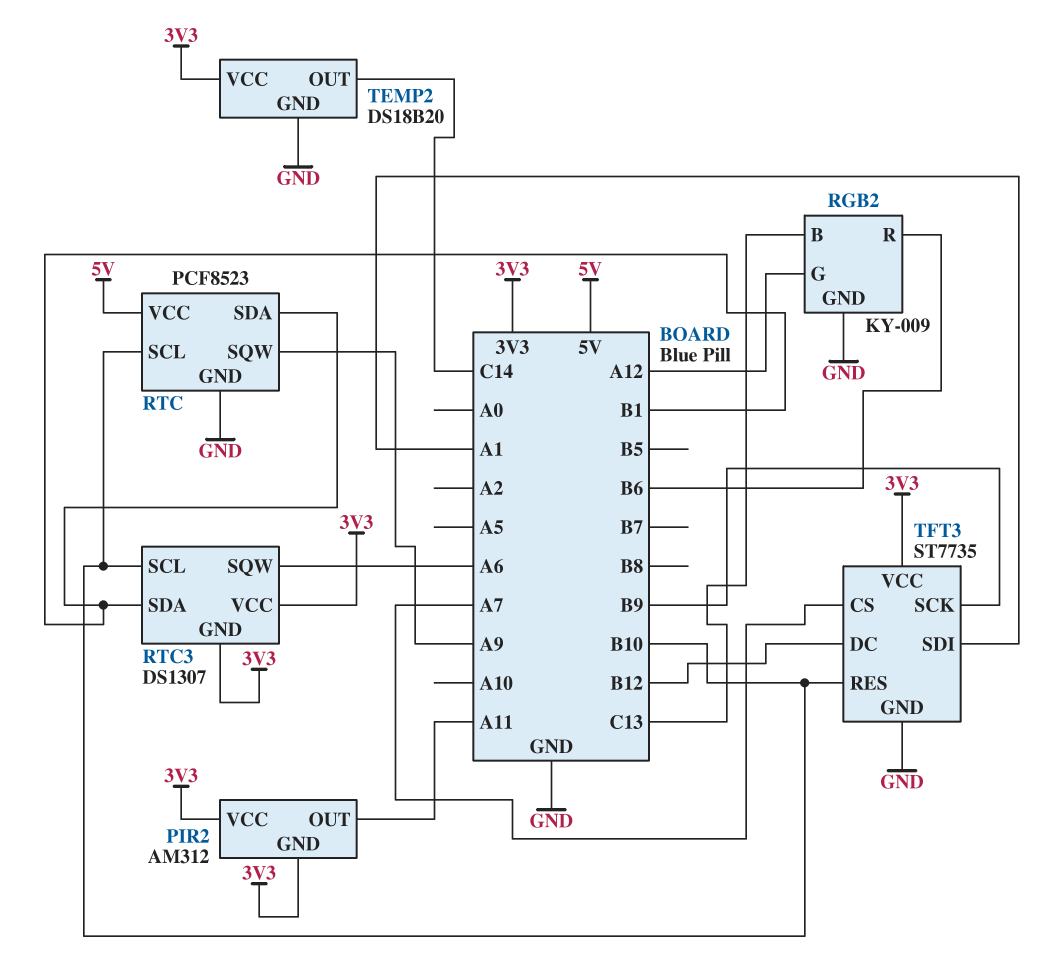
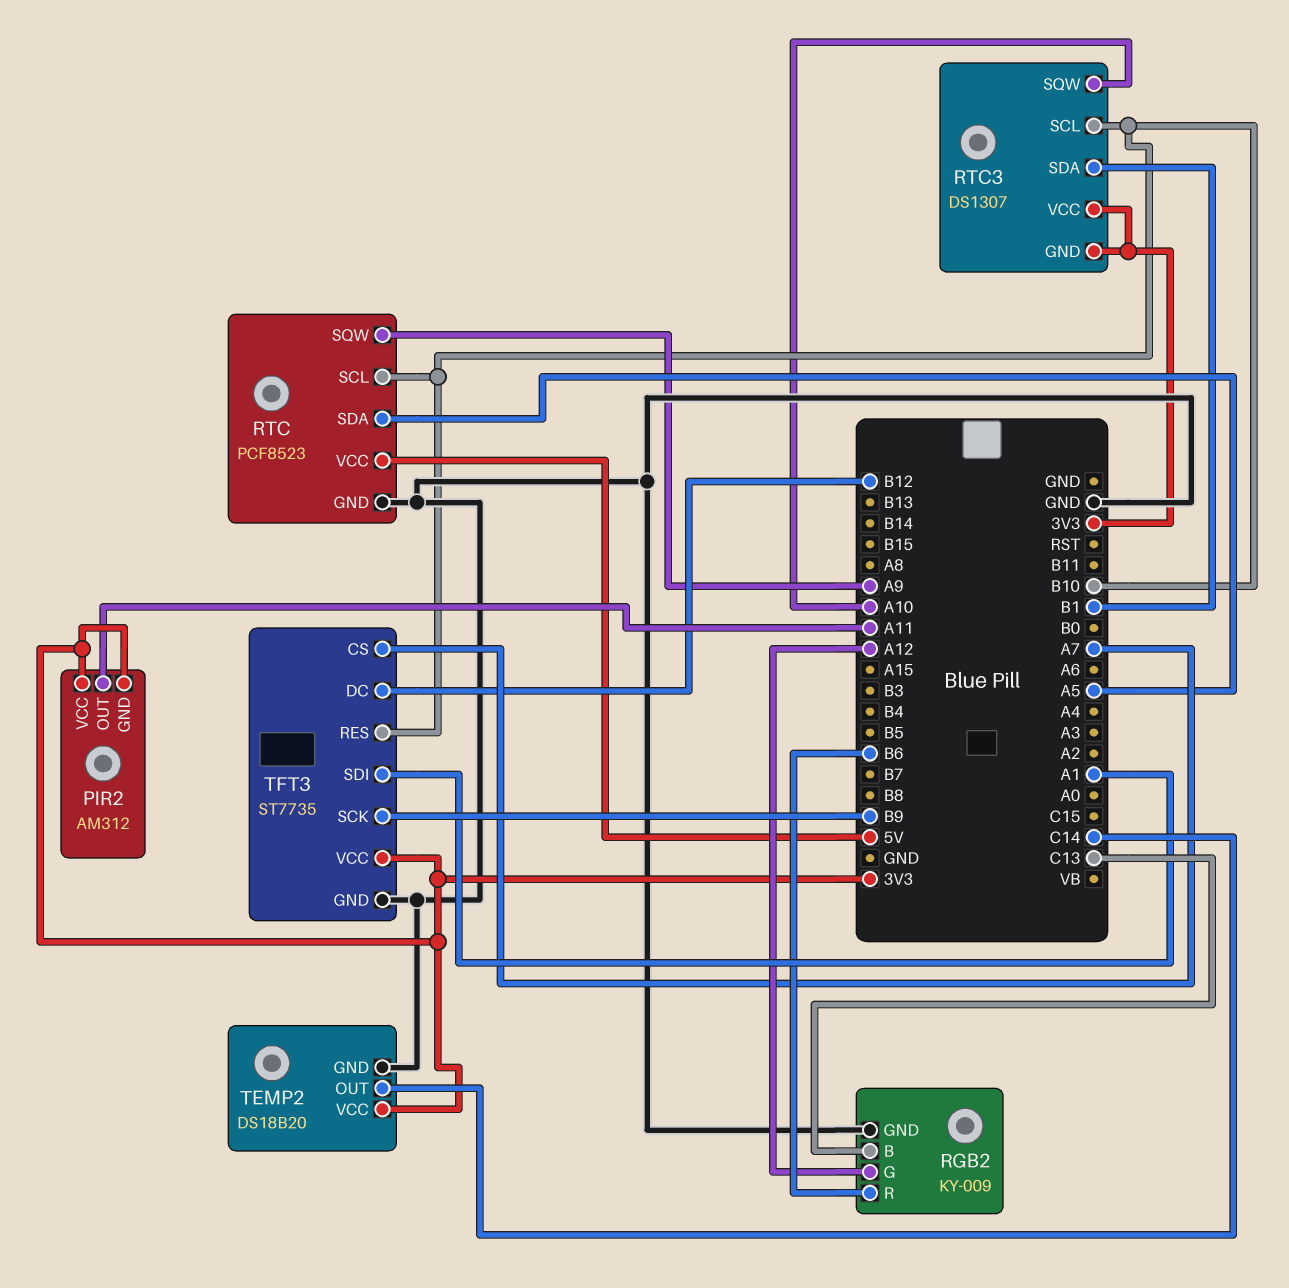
RTC pin SDA: B1 -> A5
RTC3 pin SQW: A6 -> A10

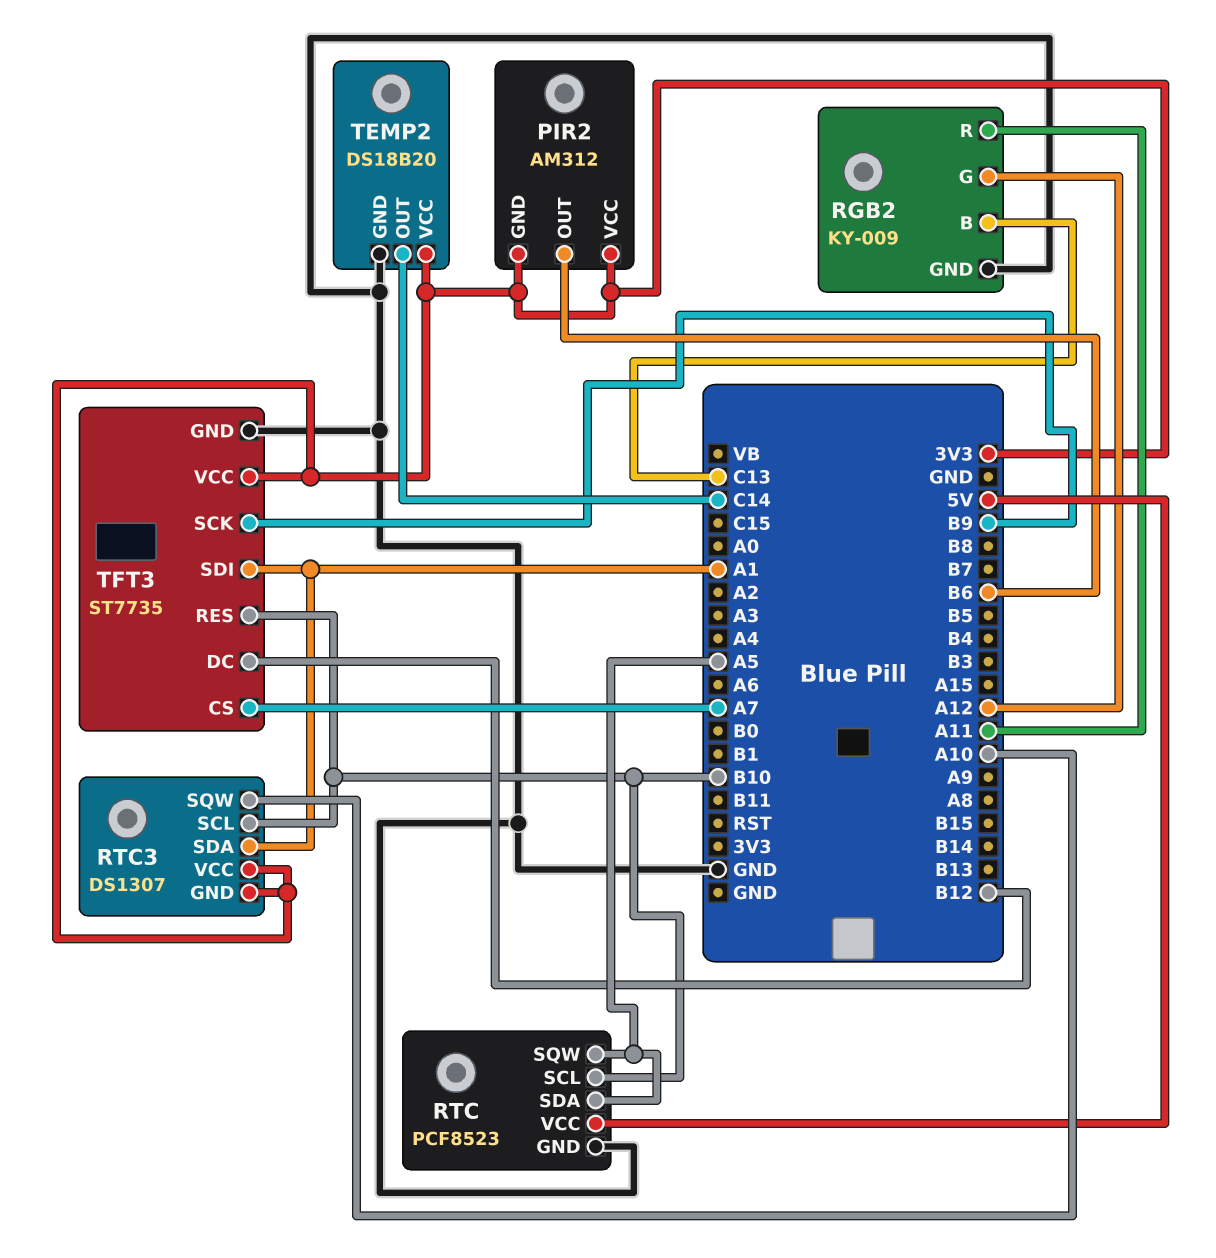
PIR2 pin OUT: A11 -> B6
RGB2 pin R: B6 -> A11
RTC pin SQW: A9 -> A5
RTC3 pin SDA: B1 -> A1

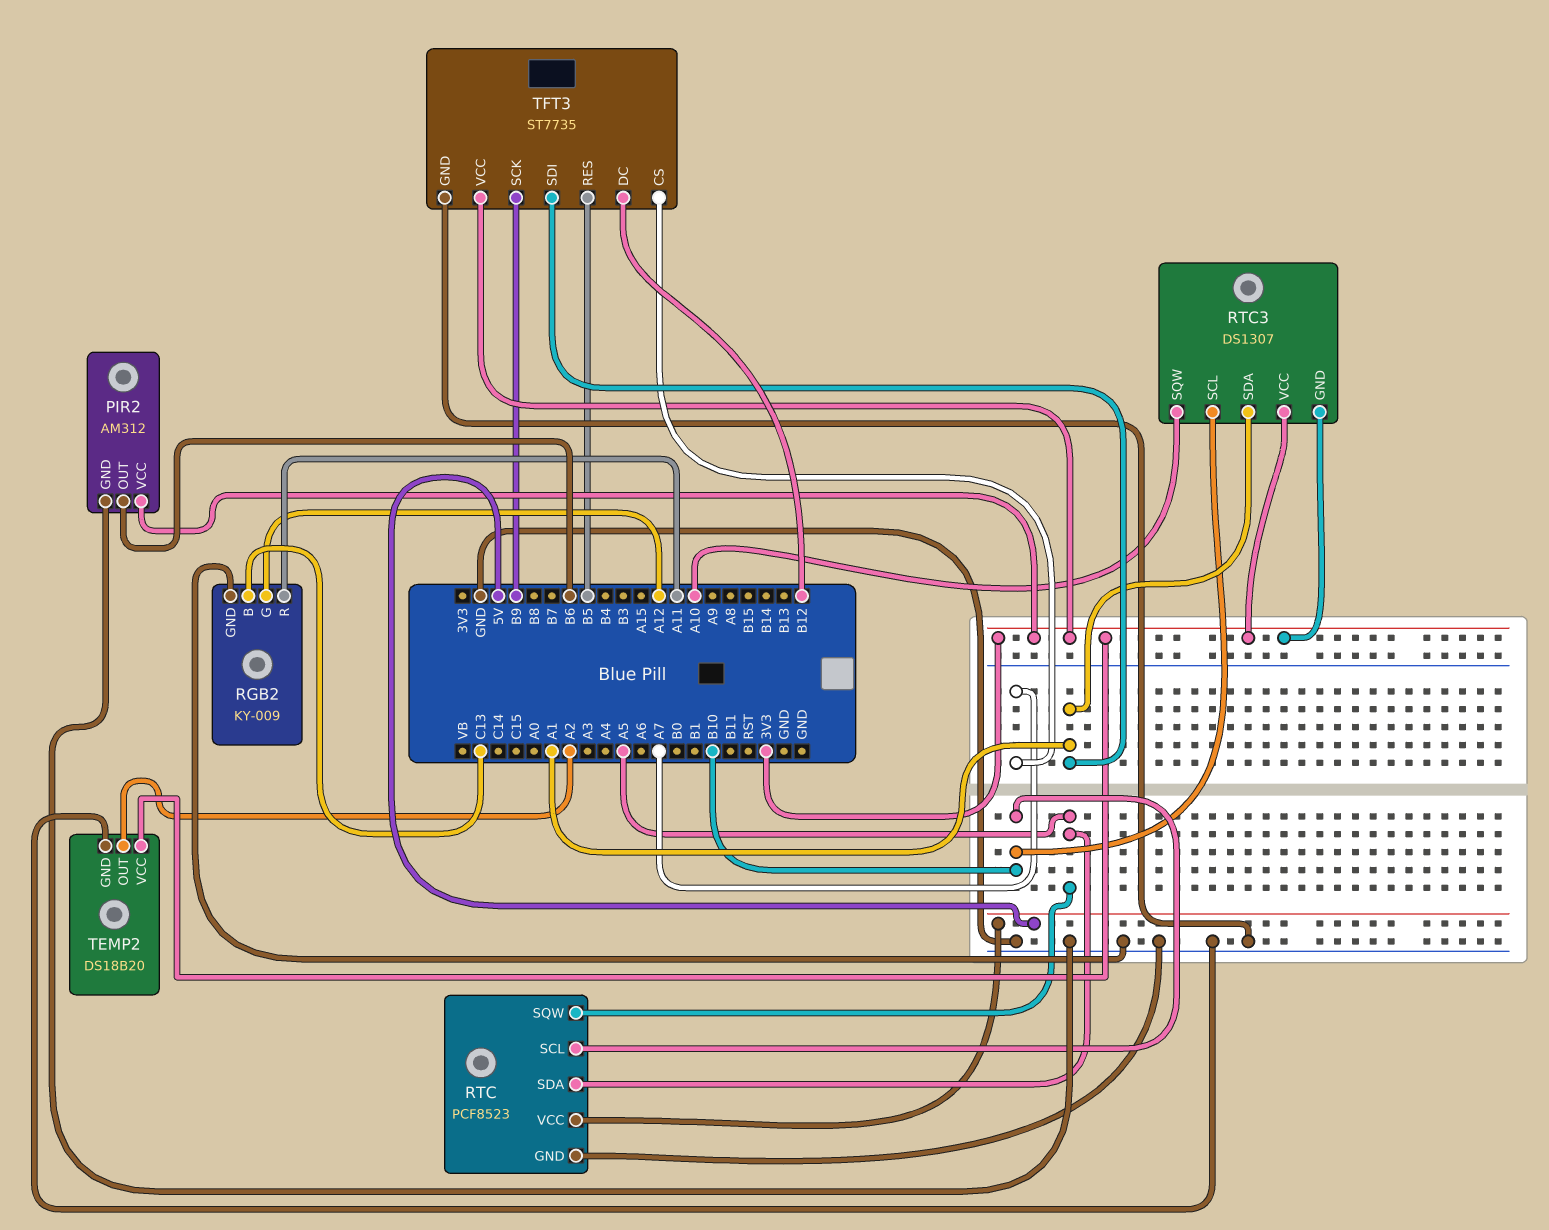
PIR2 pin GND: 3V3 -> GND
TEMP2 pin OUT: C14 -> A2
TFT3 pin RES: B10 -> B5

